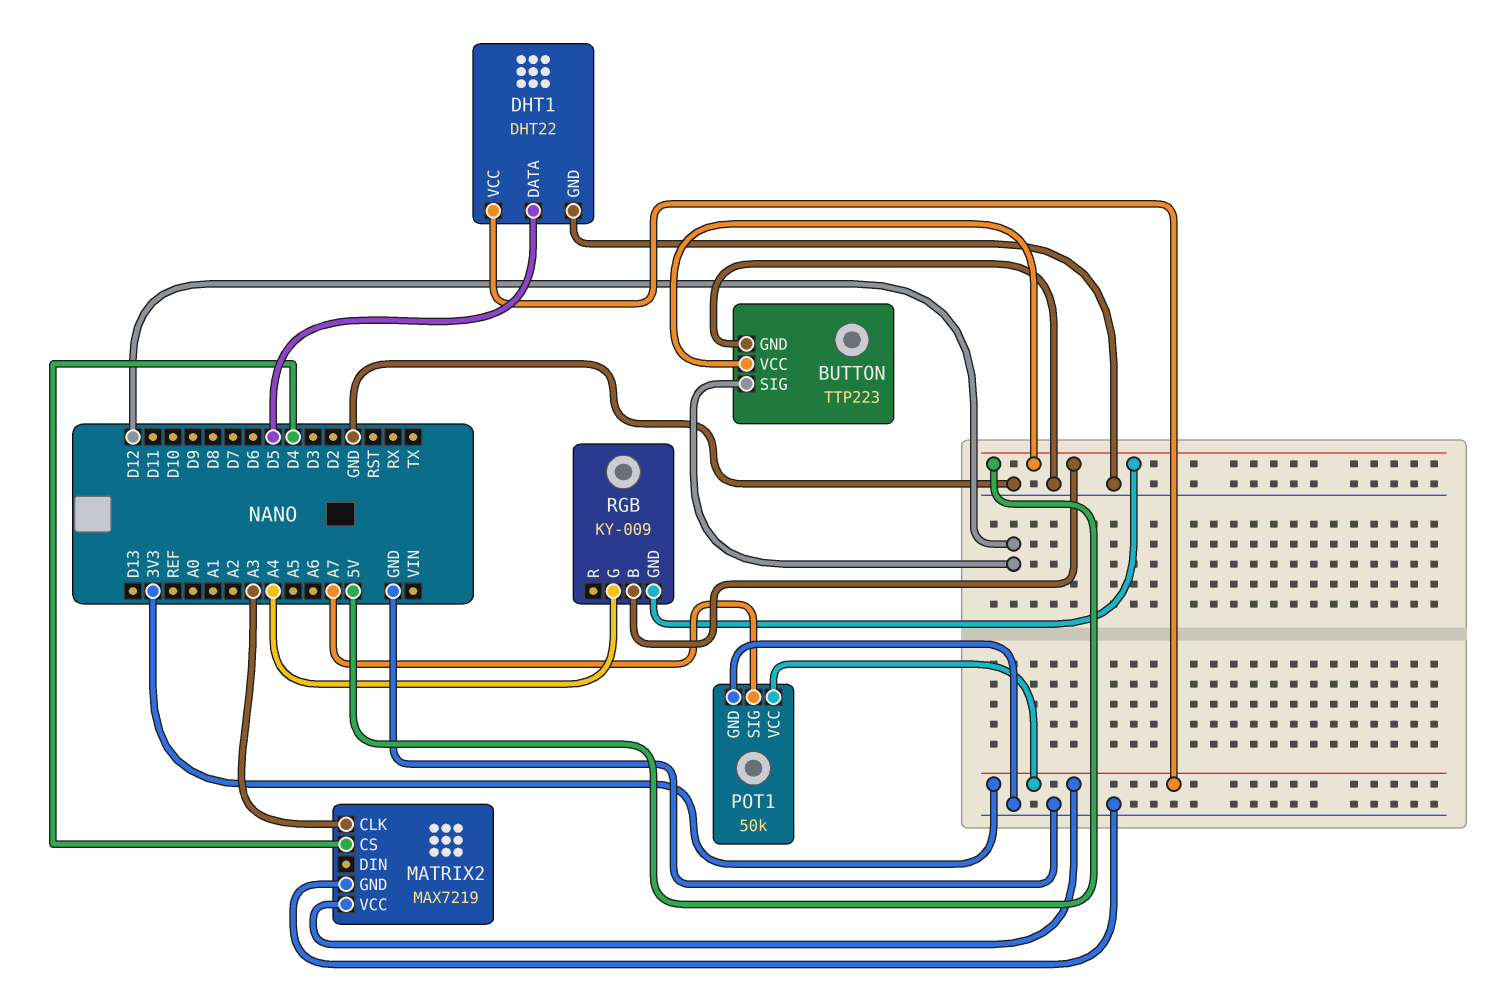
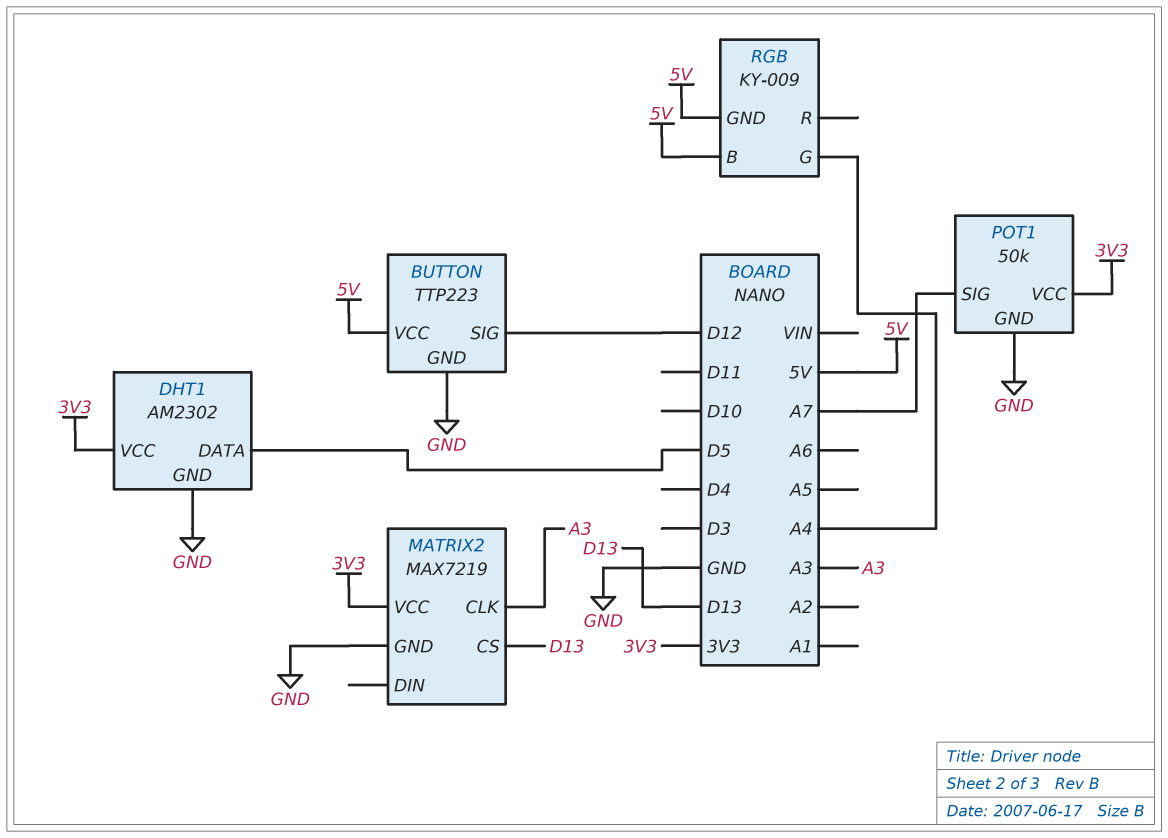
DHT1: DHT22 -> AM2302
MATRIX2 pin CS: D4 -> D13

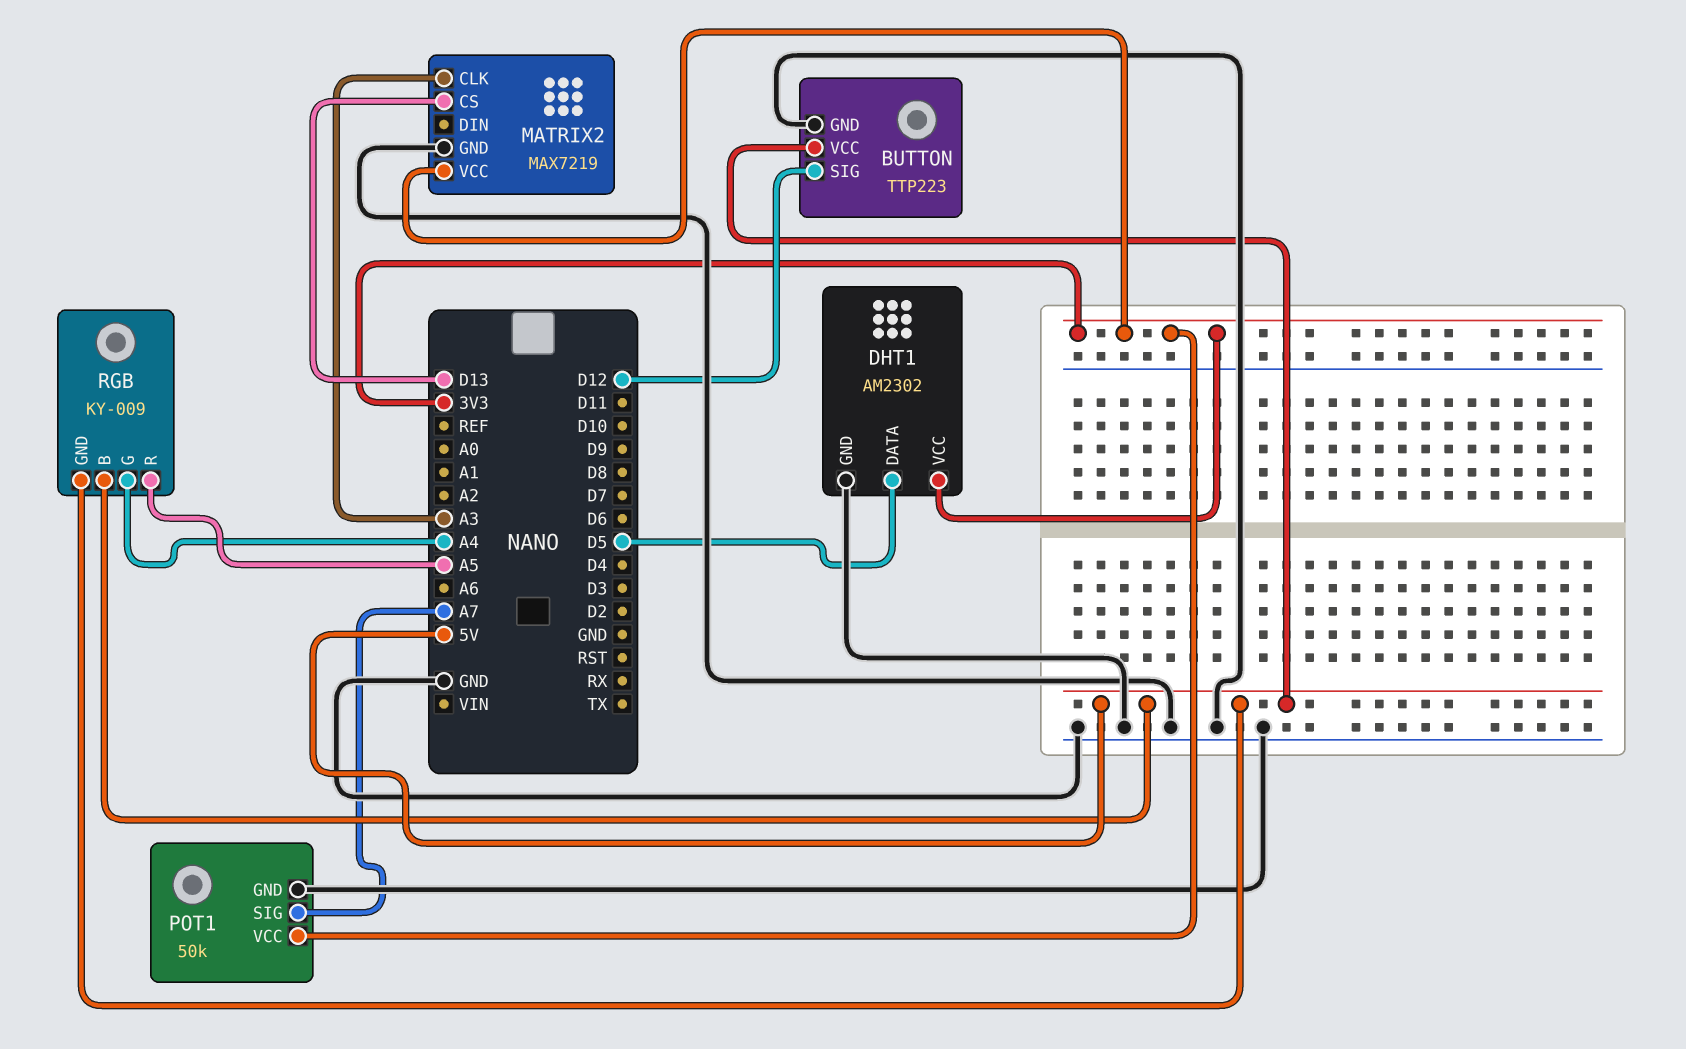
RGB pin R: none -> A5

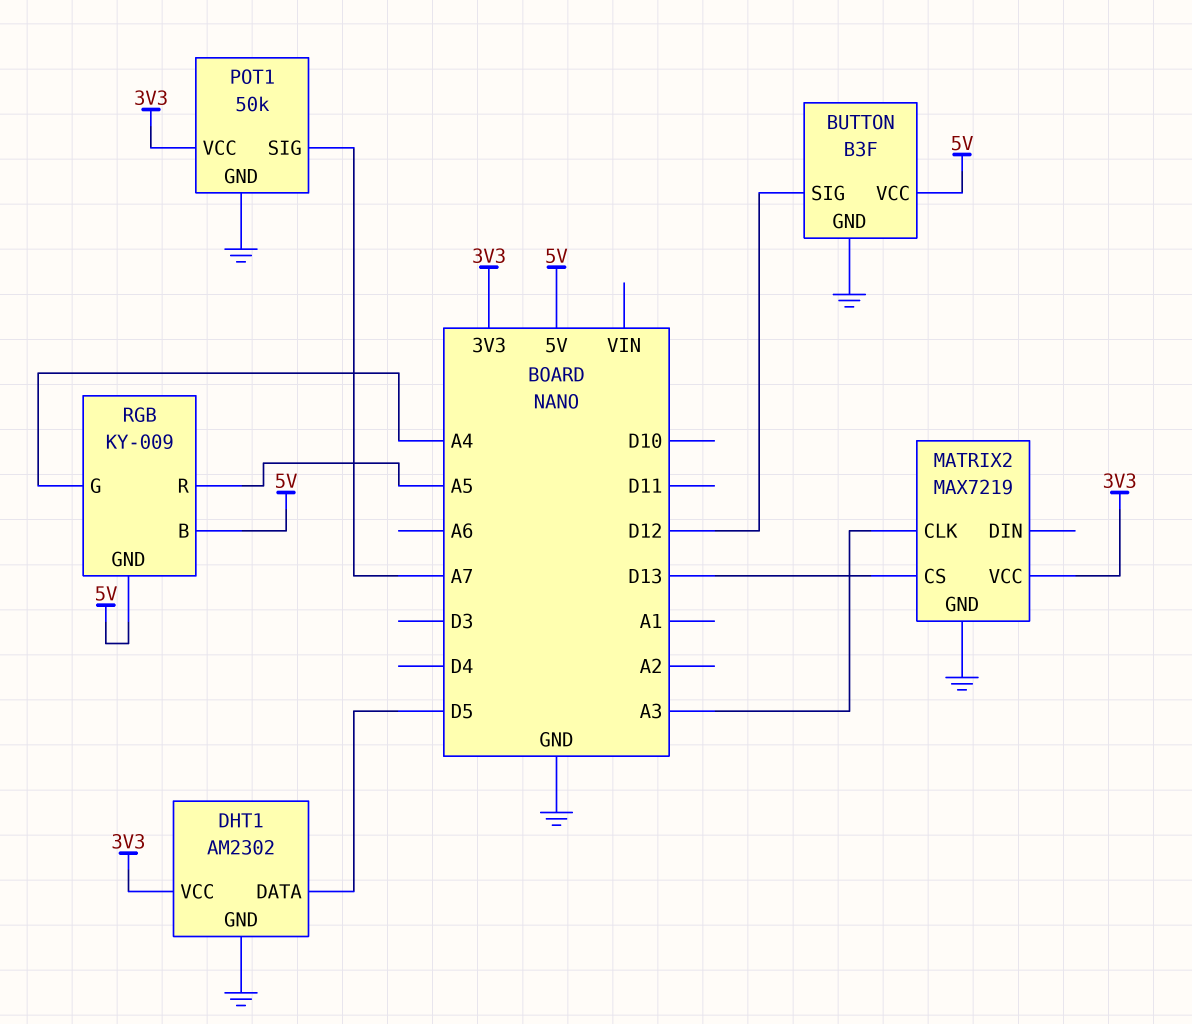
BUTTON: TTP223 -> B3F

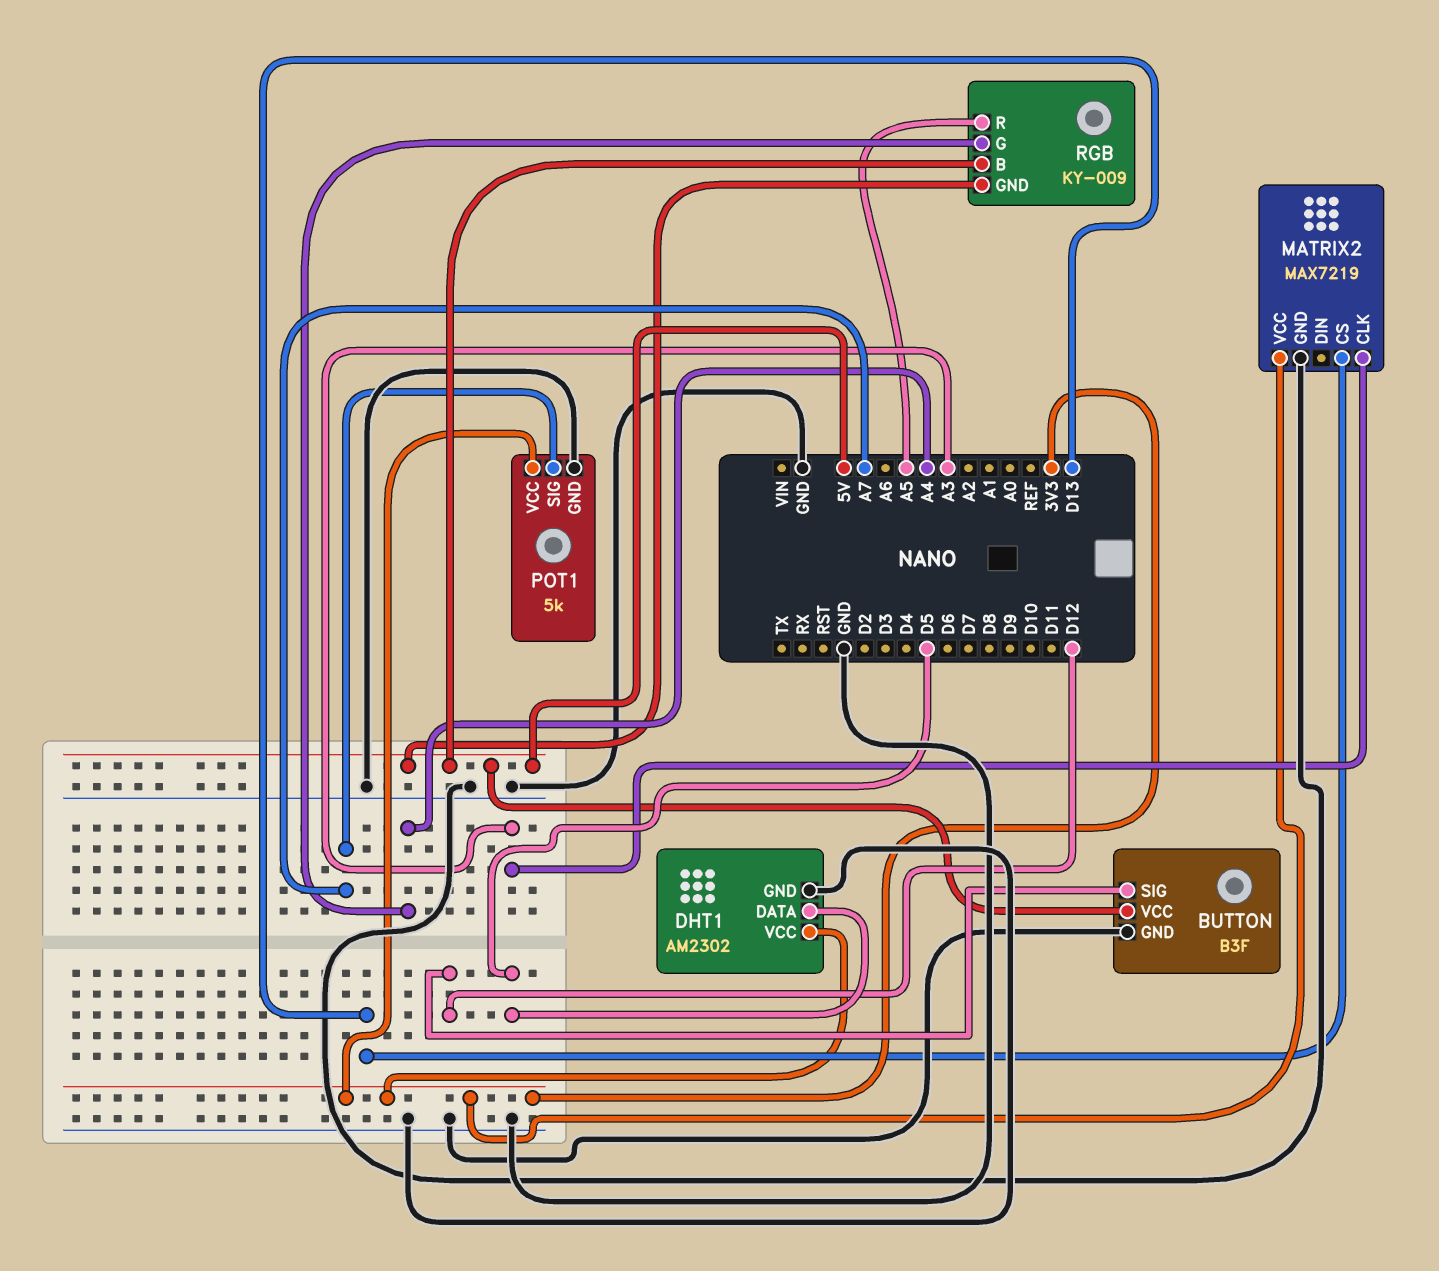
POT1: 50k -> 5k

